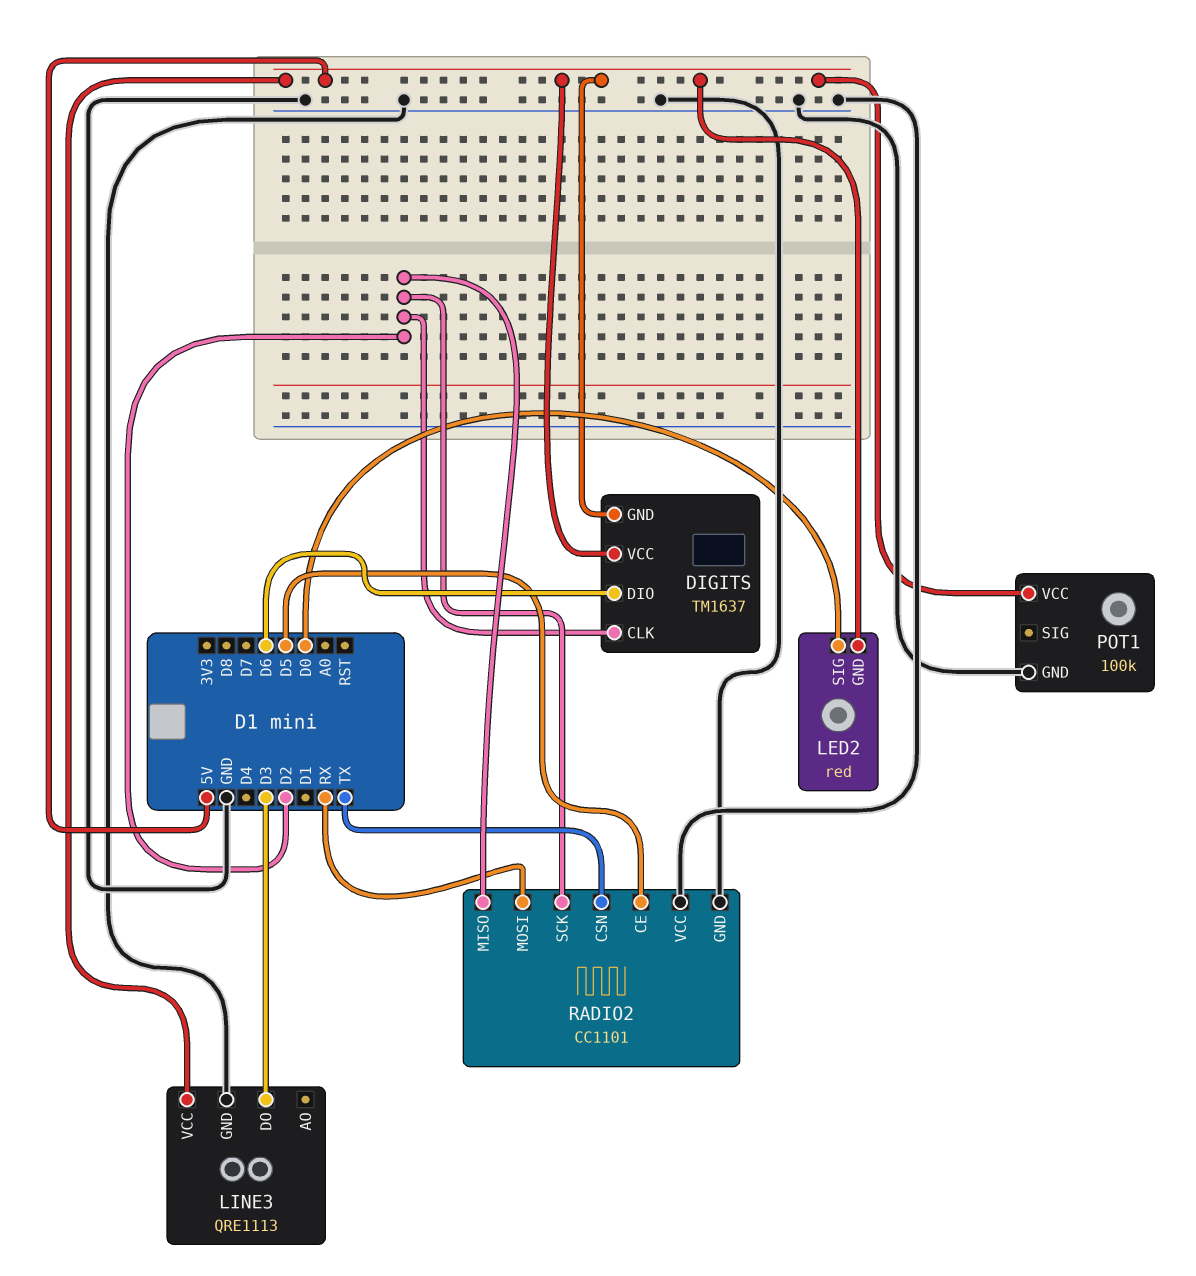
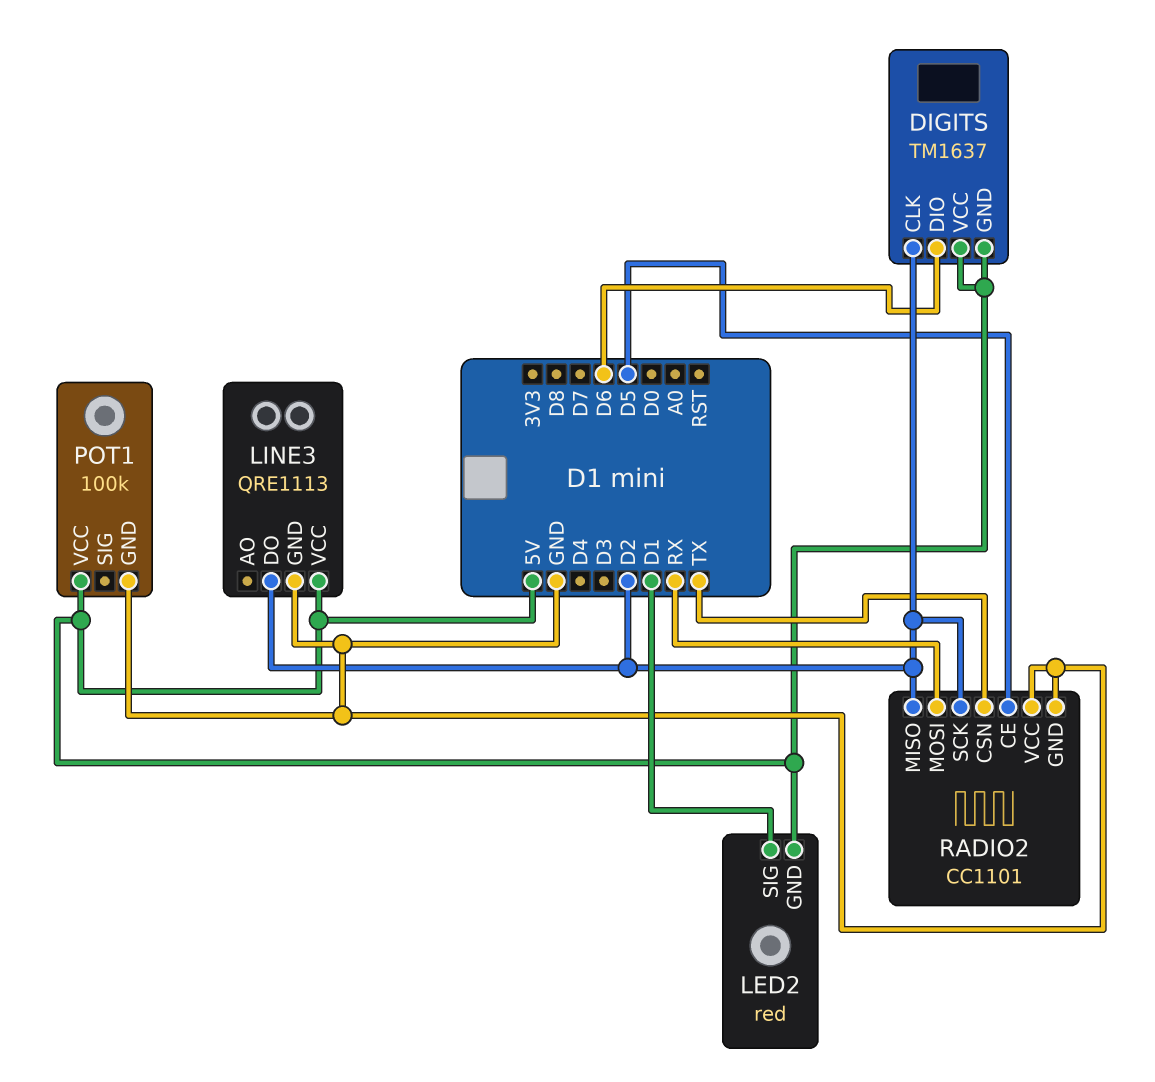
LED2 pin SIG: D0 -> D1
LINE3 pin DO: D3 -> D2

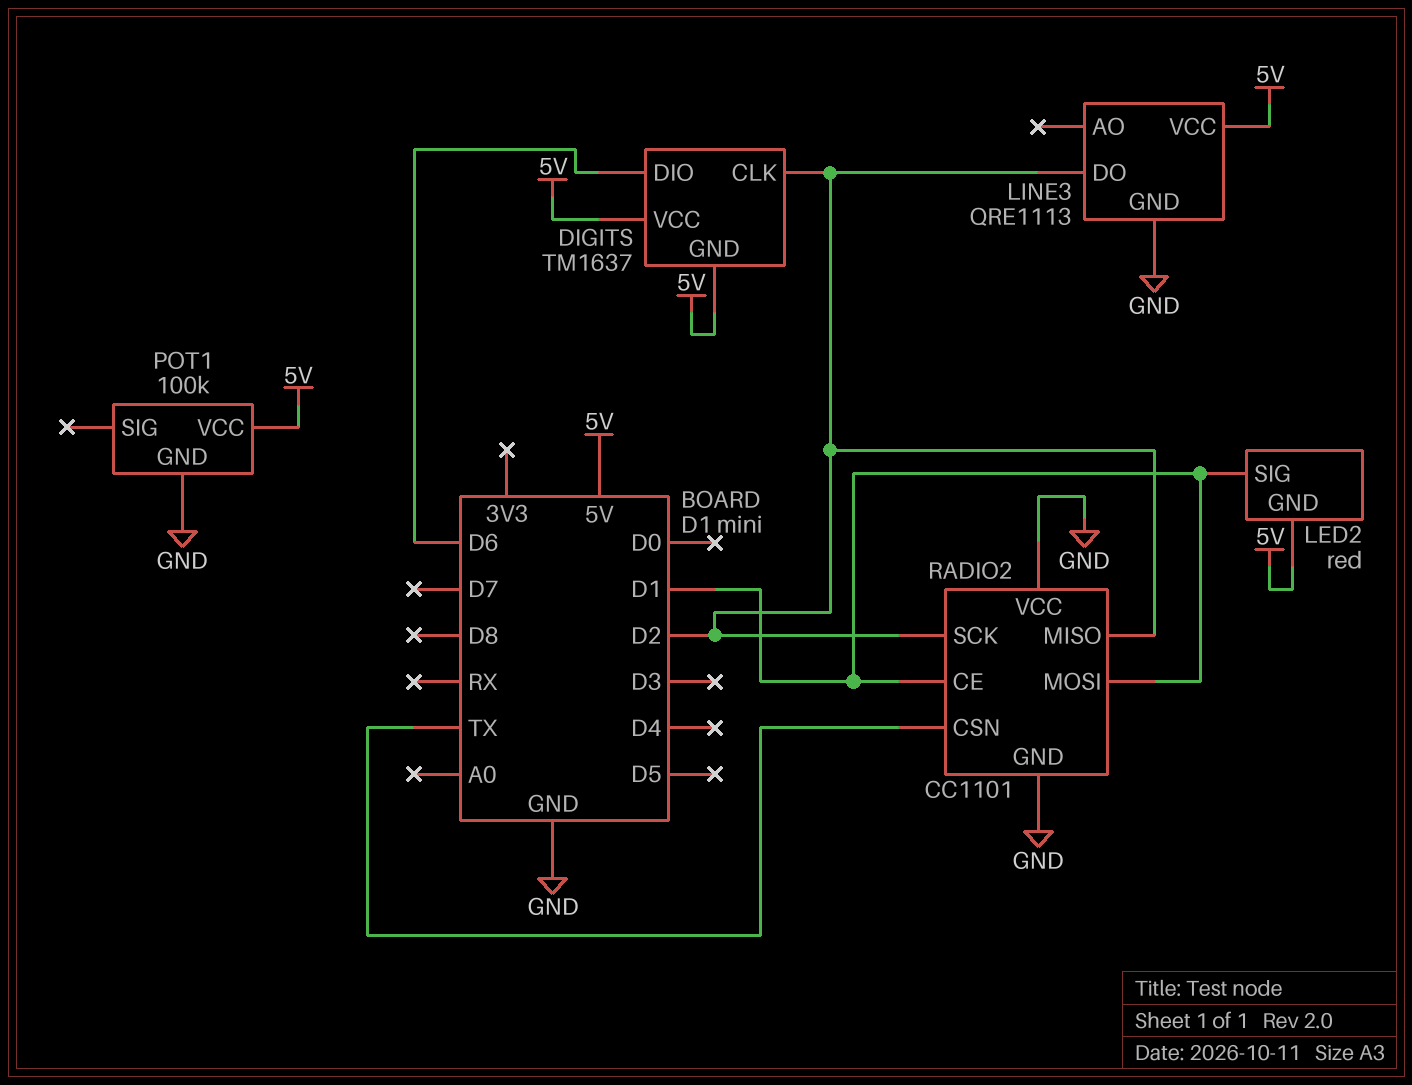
RADIO2 pin CE: D5 -> D1
RADIO2 pin MOSI: RX -> D1

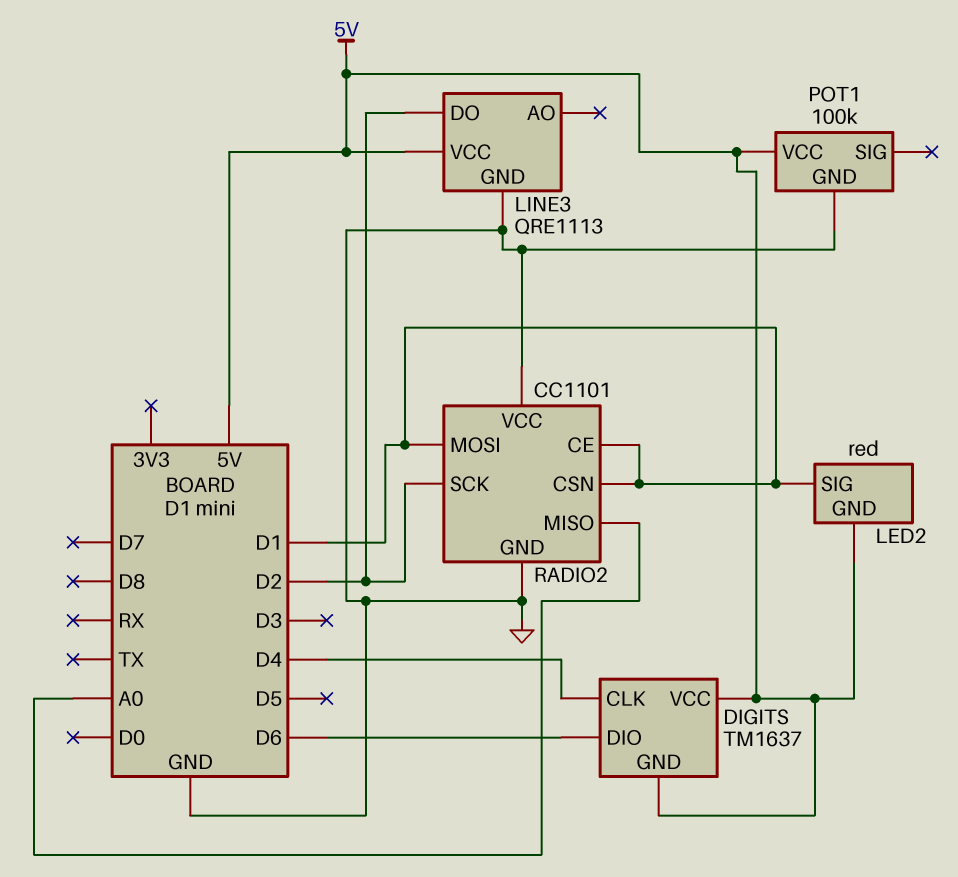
DIGITS pin CLK: D2 -> D4
RADIO2 pin CSN: TX -> D1
RADIO2 pin MISO: D2 -> A0

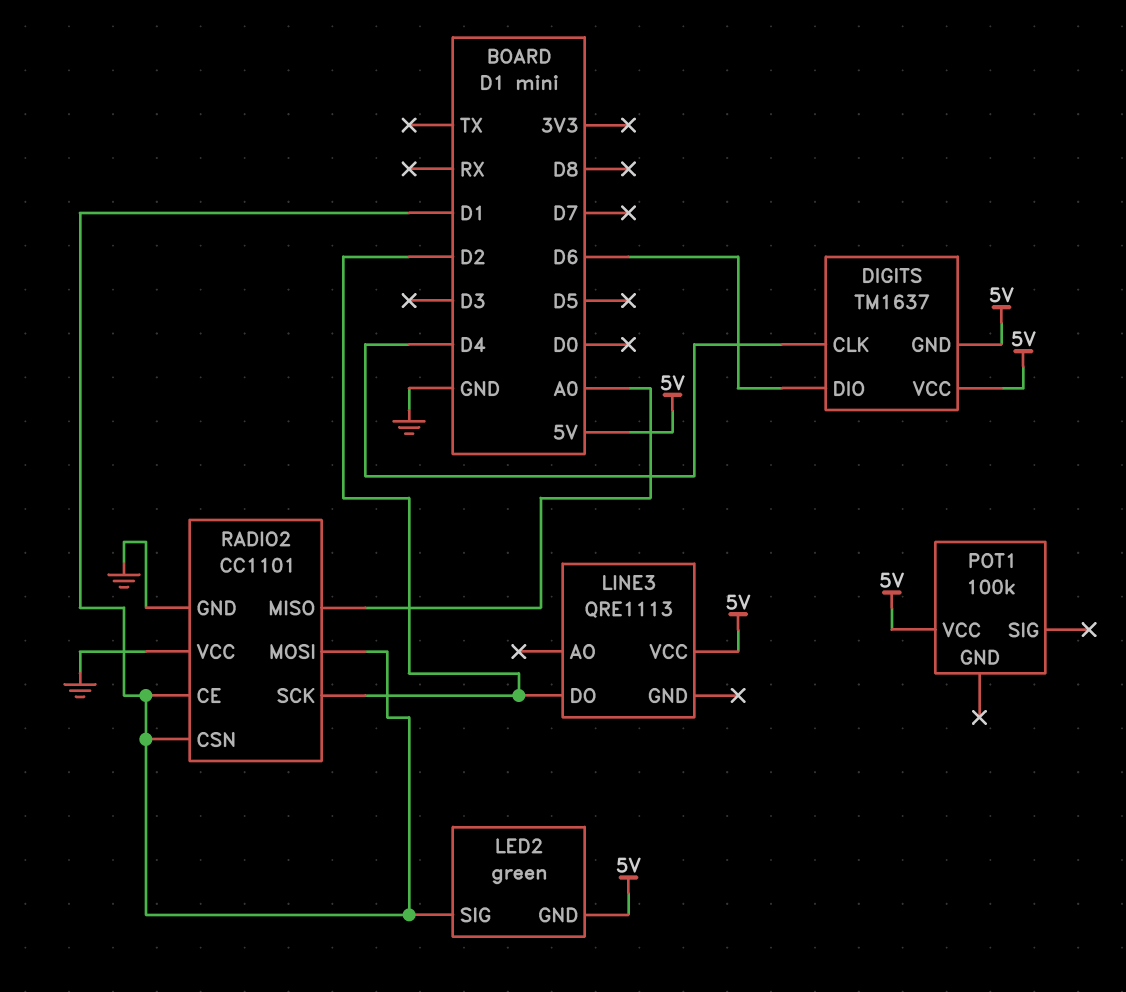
LED2: red -> green
LINE3 pin GND: GND -> none
POT1 pin GND: GND -> none

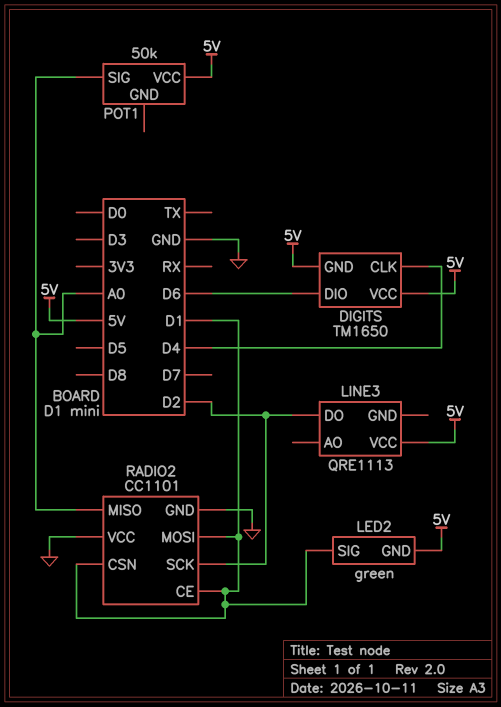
DIGITS: TM1637 -> TM1650
POT1: 100k -> 50k
POT1 pin SIG: none -> A0

